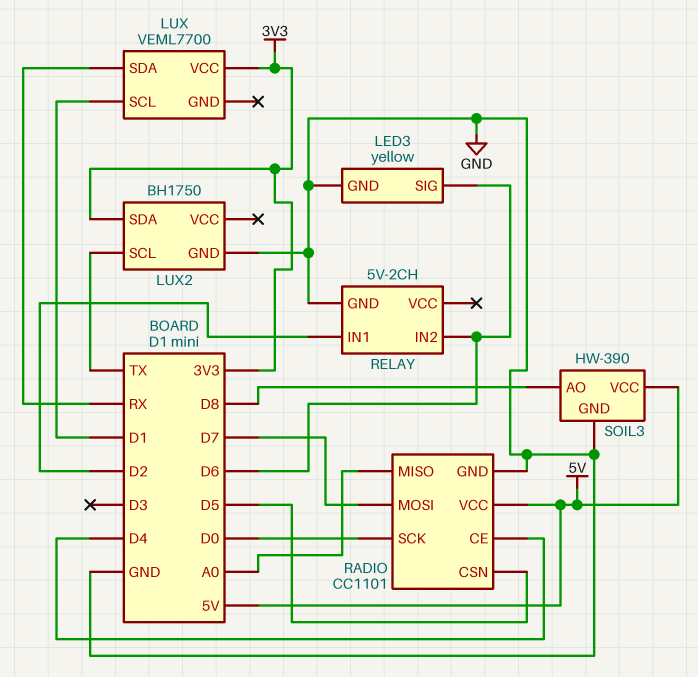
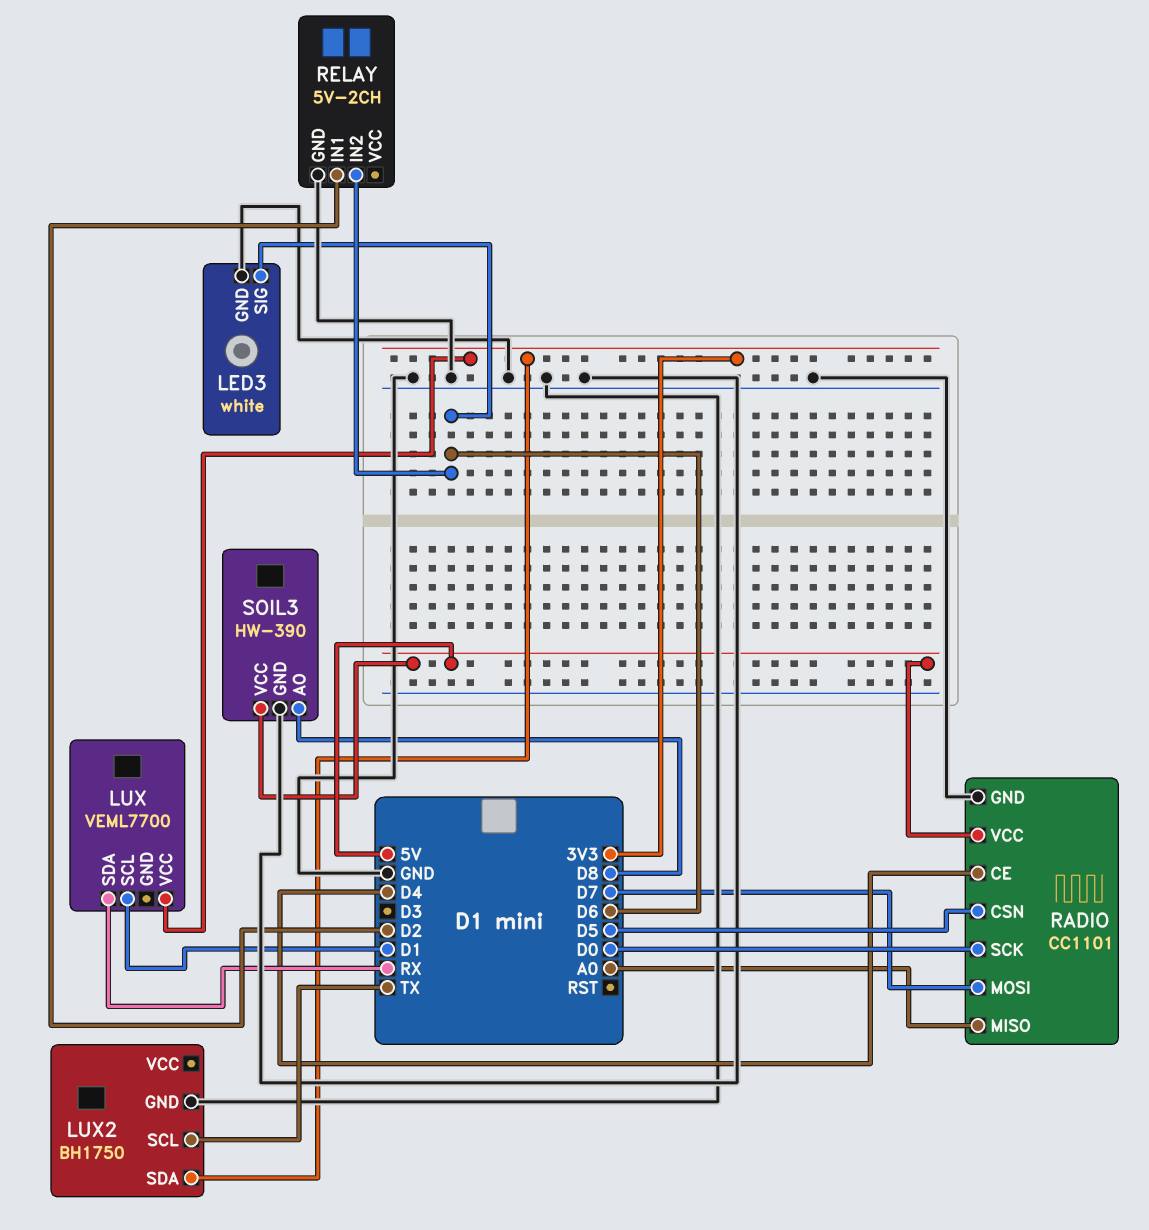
LED3: yellow -> white

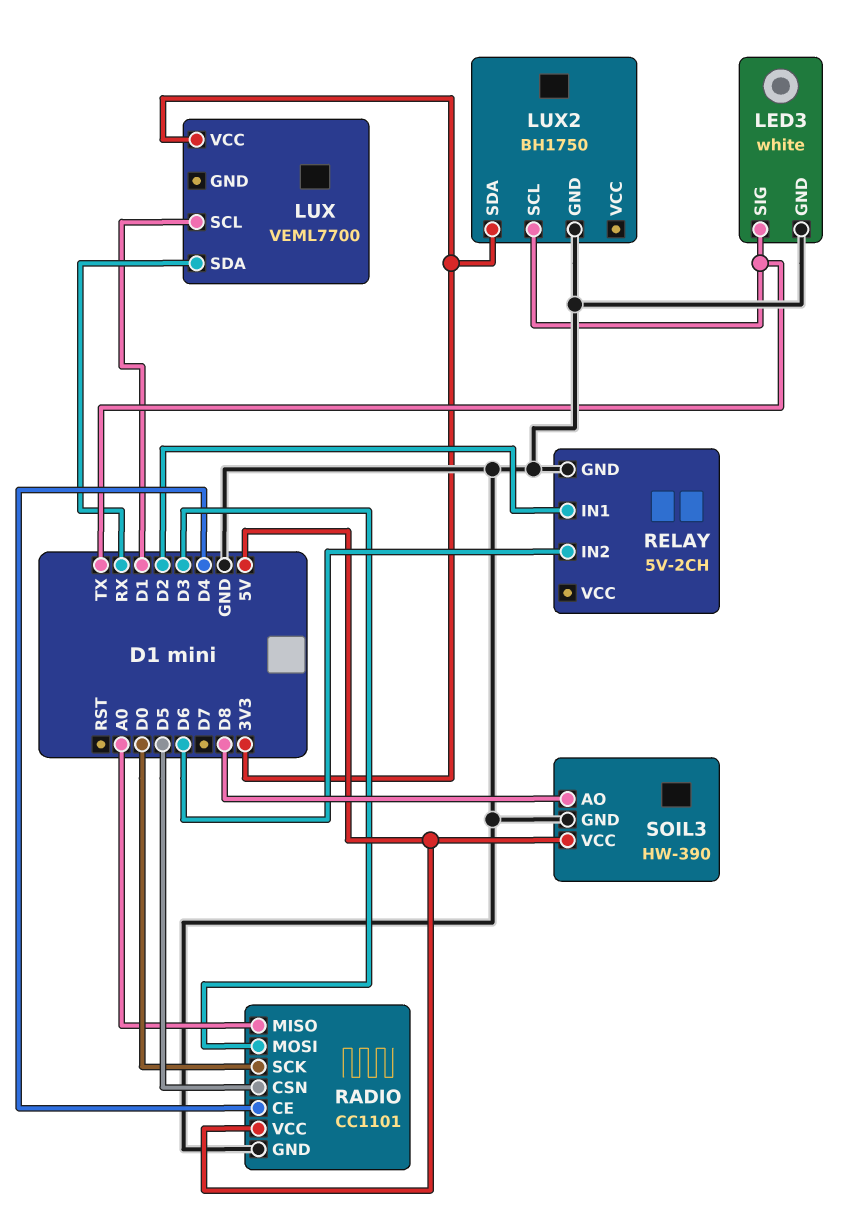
LED3 pin SIG: D6 -> TX
RADIO pin MOSI: D7 -> D3

